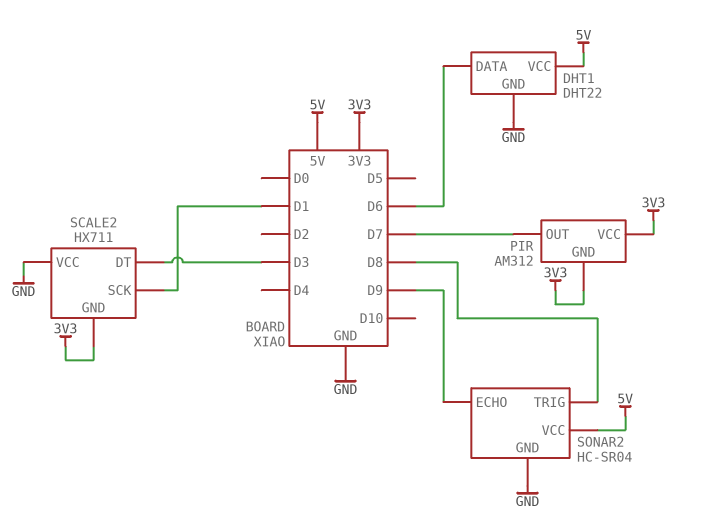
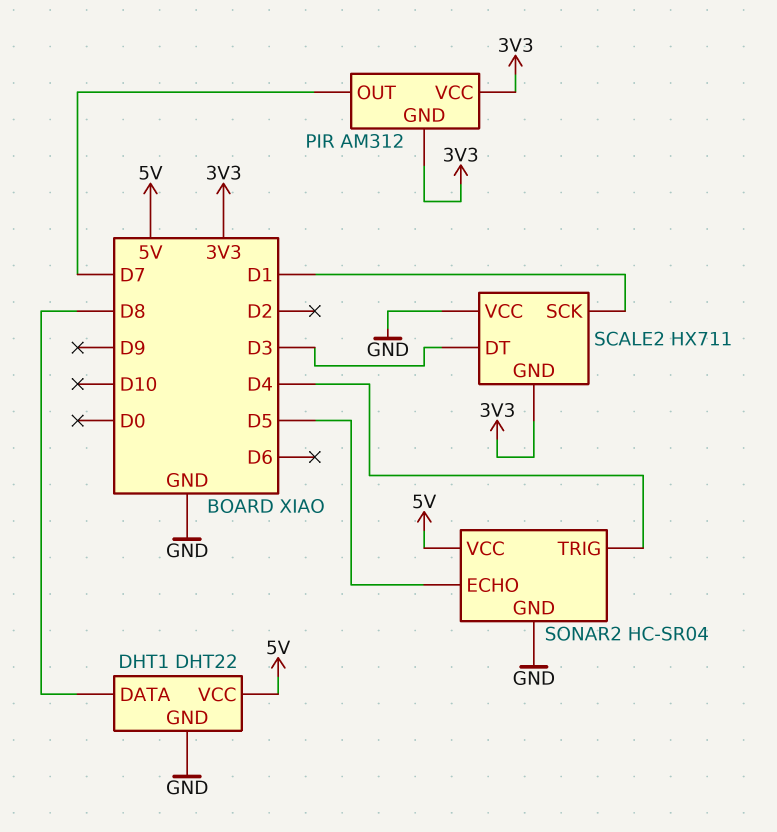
DHT1 pin DATA: D6 -> D8
SONAR2 pin ECHO: D9 -> D5
SONAR2 pin TRIG: D8 -> D4

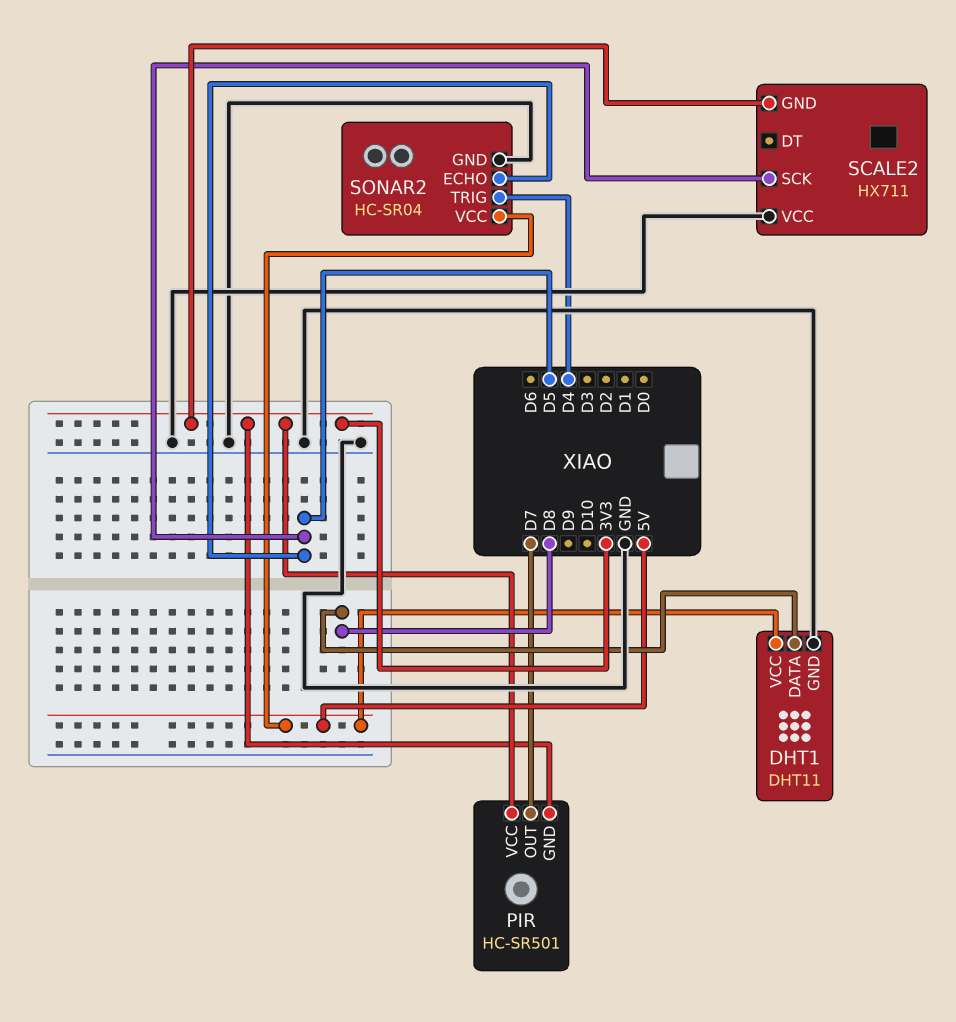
DHT1: DHT22 -> DHT11
PIR: AM312 -> HC-SR501
SCALE2 pin DT: D3 -> none
SCALE2 pin SCK: D1 -> D5

